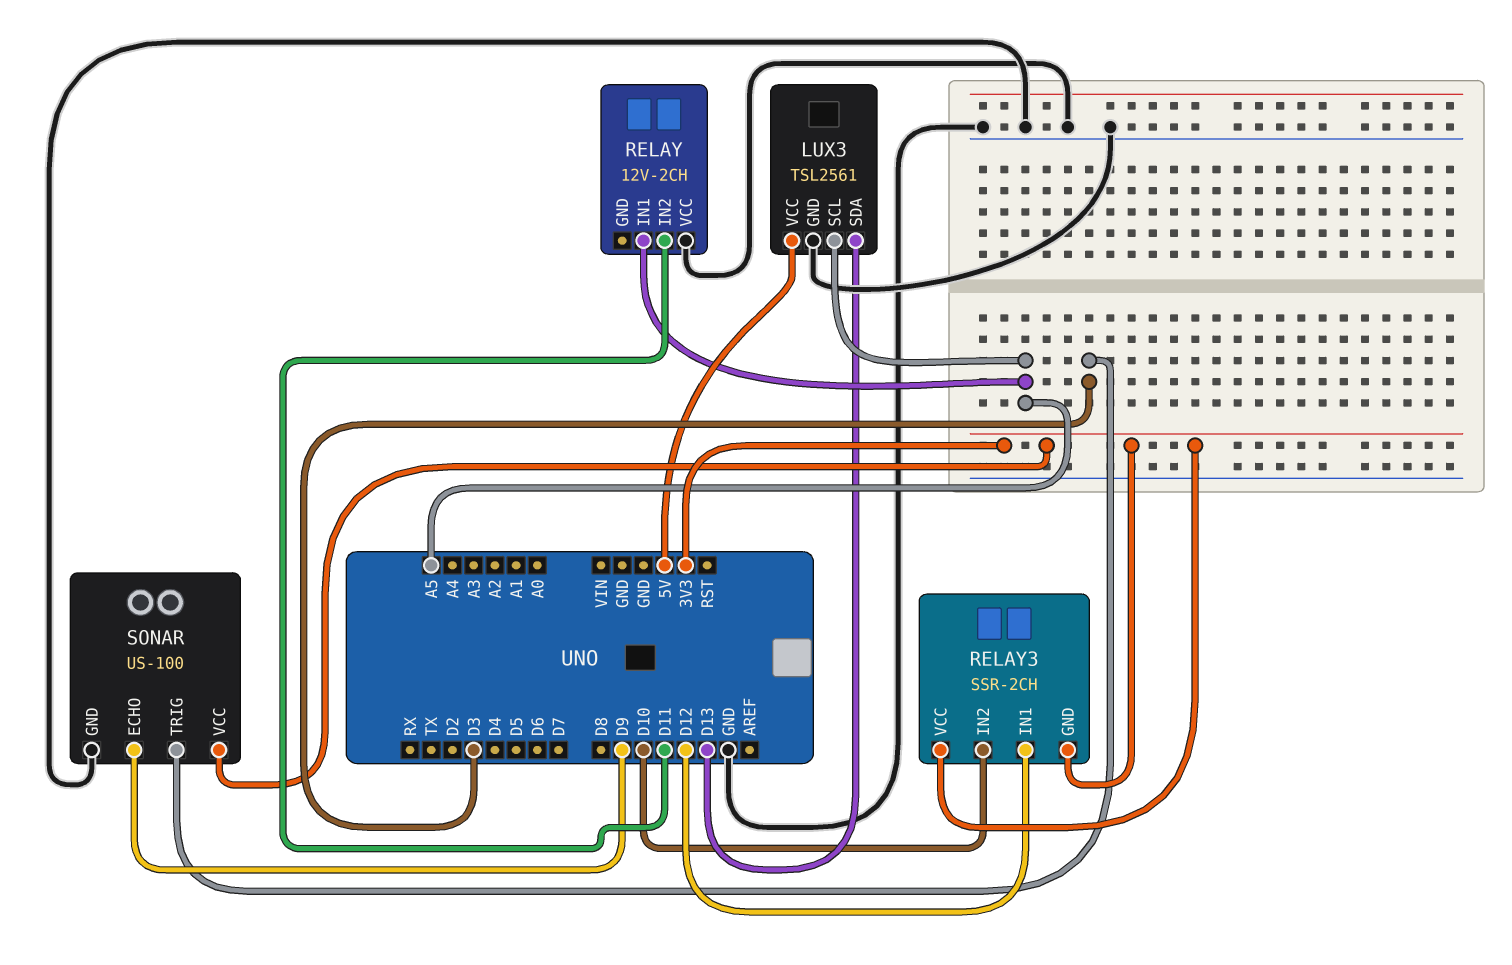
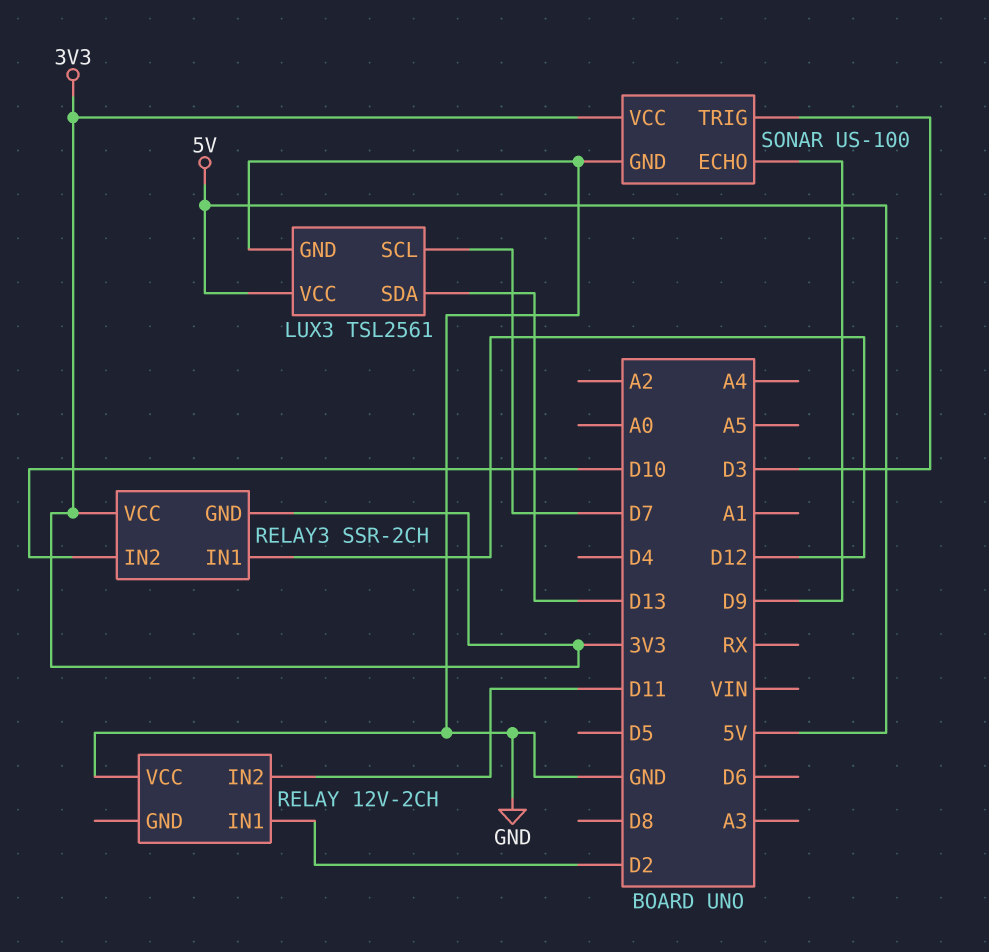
LUX3 pin SCL: A5 -> D7
RELAY pin IN1: A5 -> D2

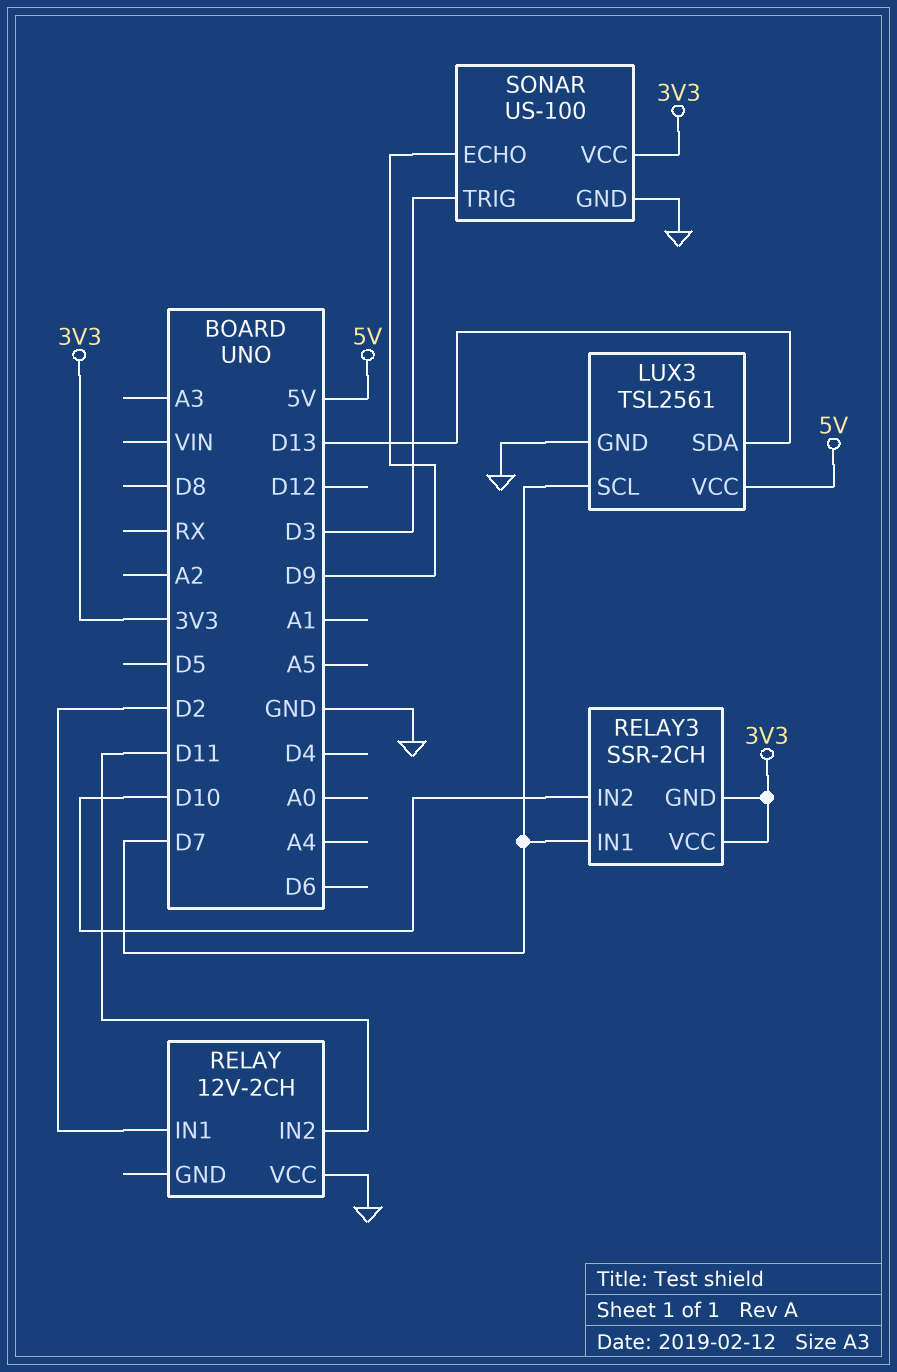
RELAY3 pin IN1: D12 -> D7

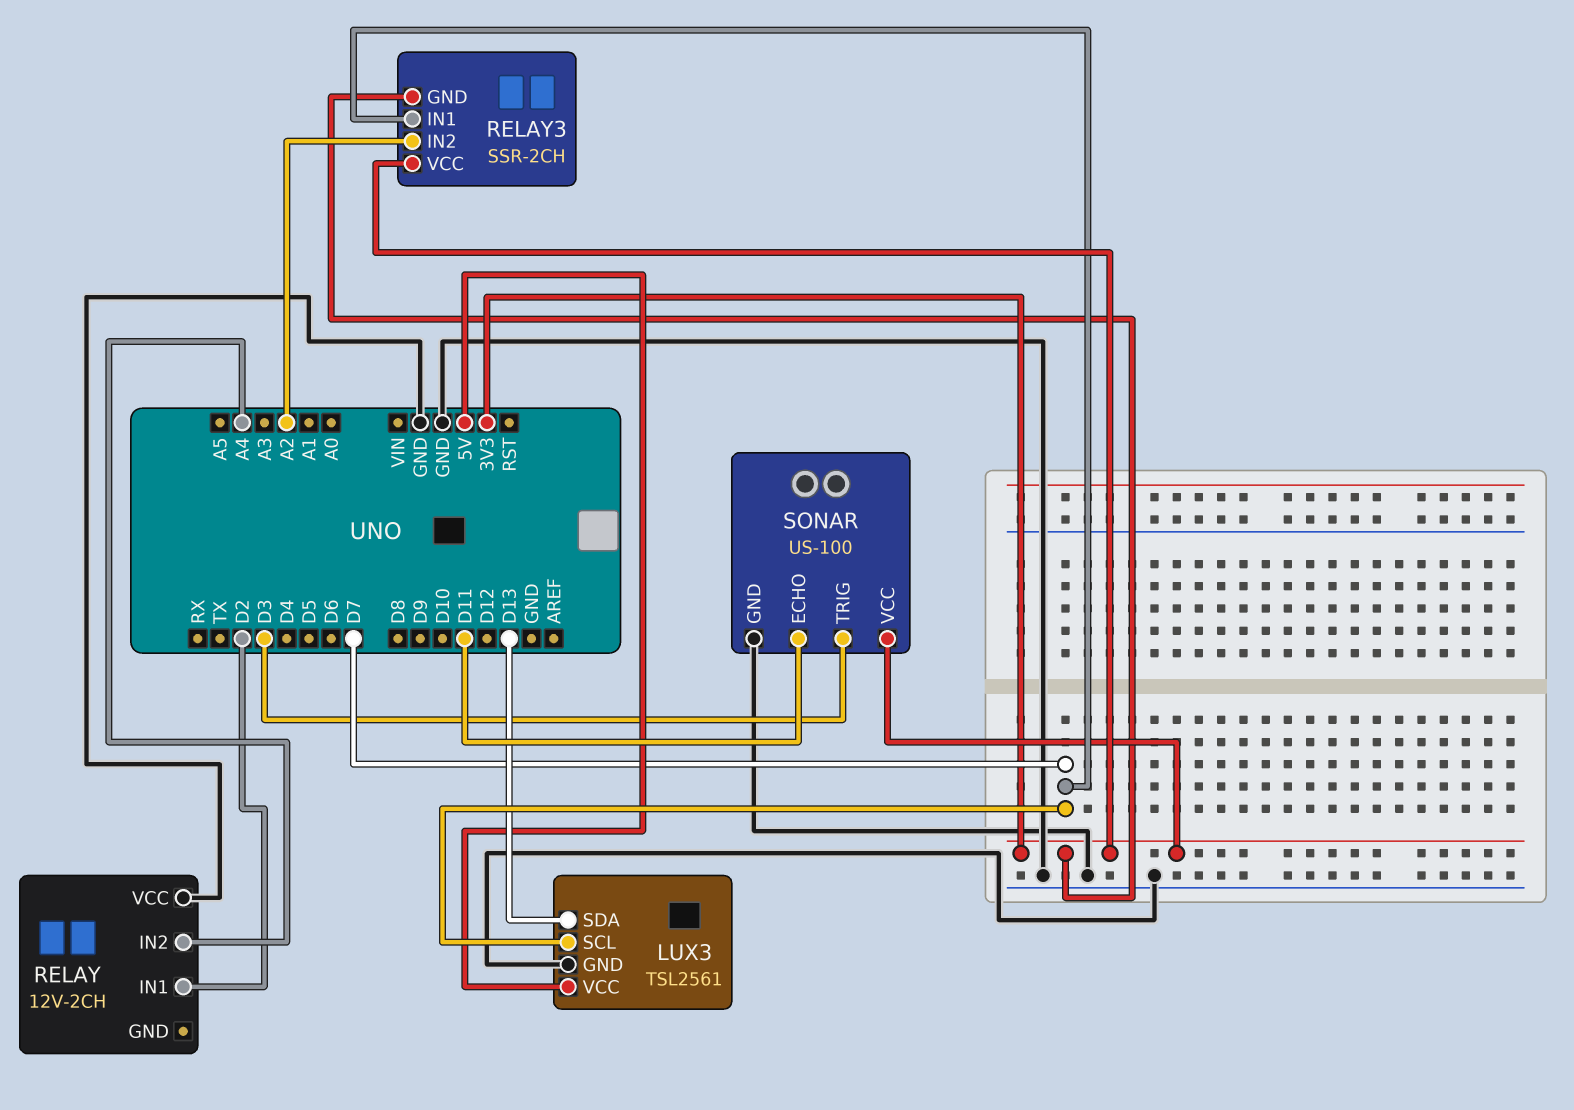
RELAY pin IN2: D11 -> A4
RELAY3 pin IN2: D10 -> A2
SONAR pin ECHO: D9 -> D11

